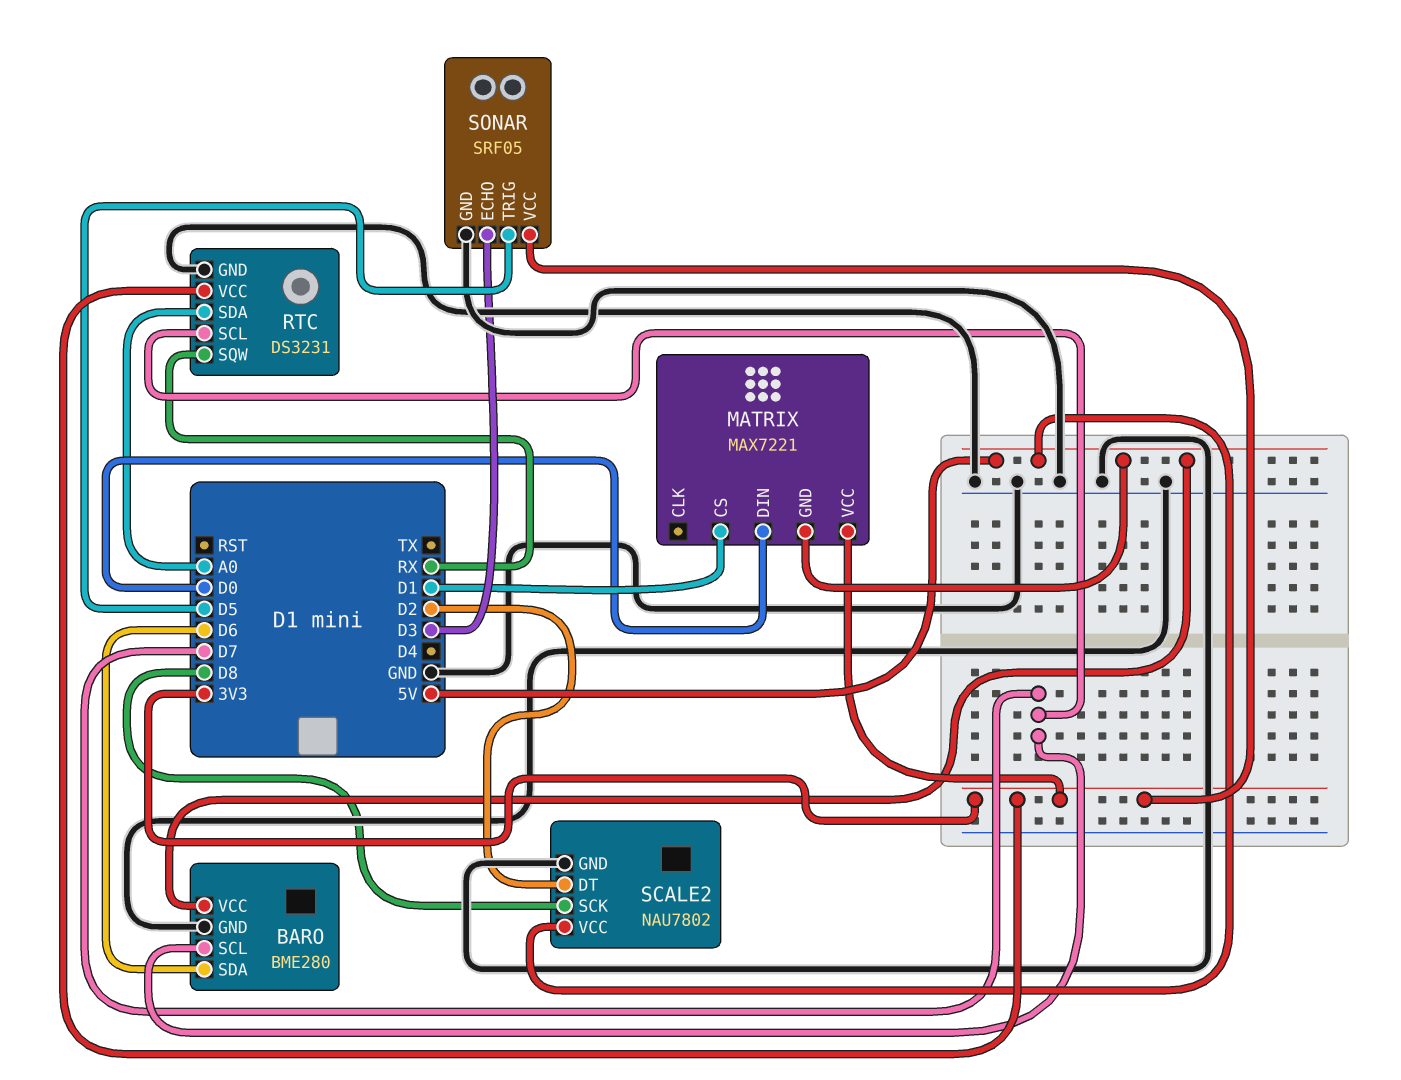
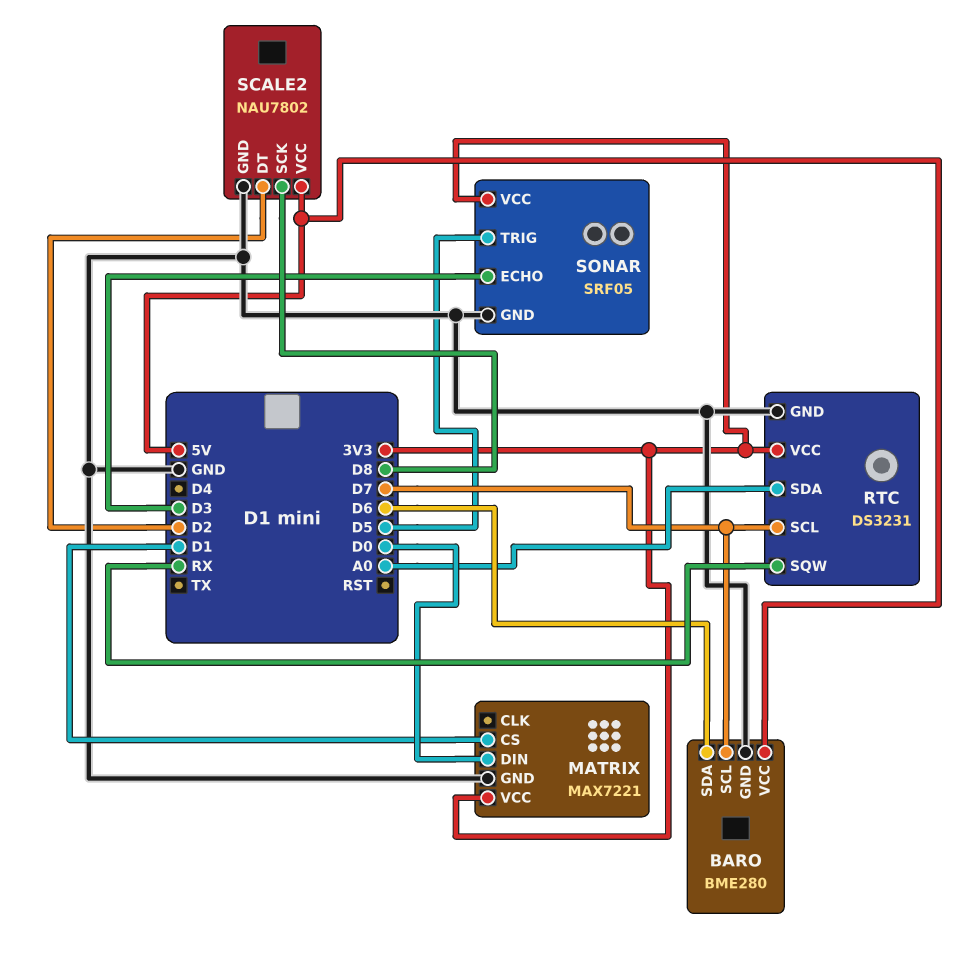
MATRIX pin GND: 5V -> GND

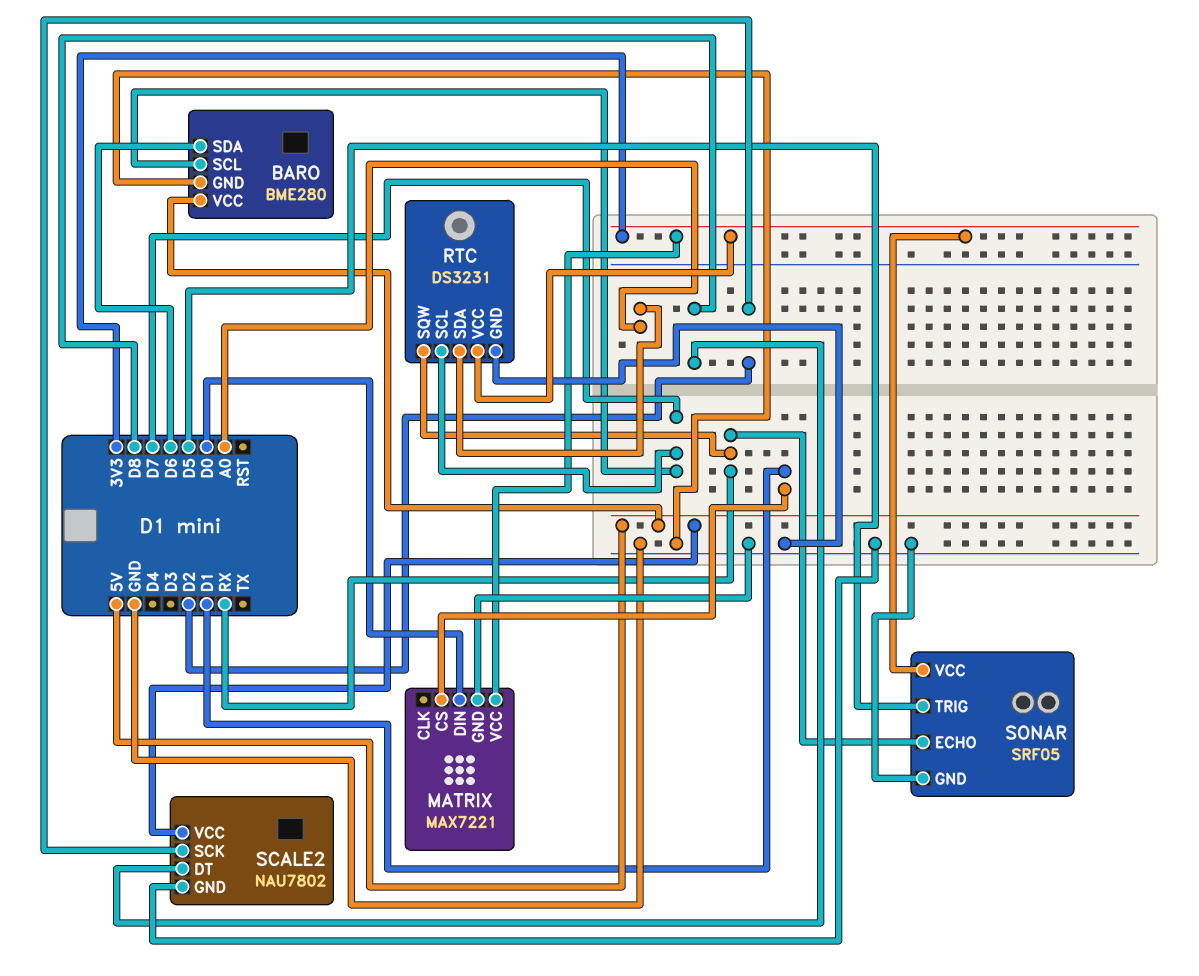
SCALE2 pin DT: D2 -> D8
SCALE2 pin SCK: D8 -> D2
SONAR pin ECHO: D3 -> RX

